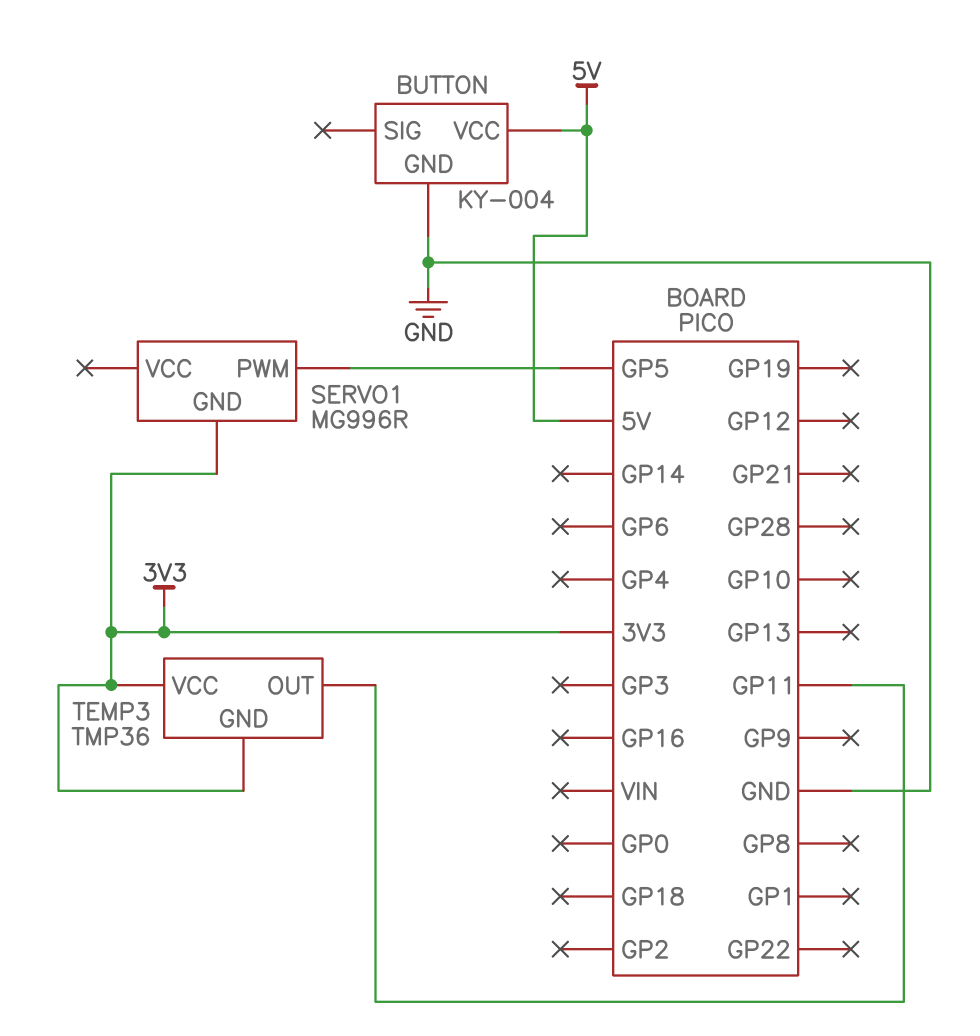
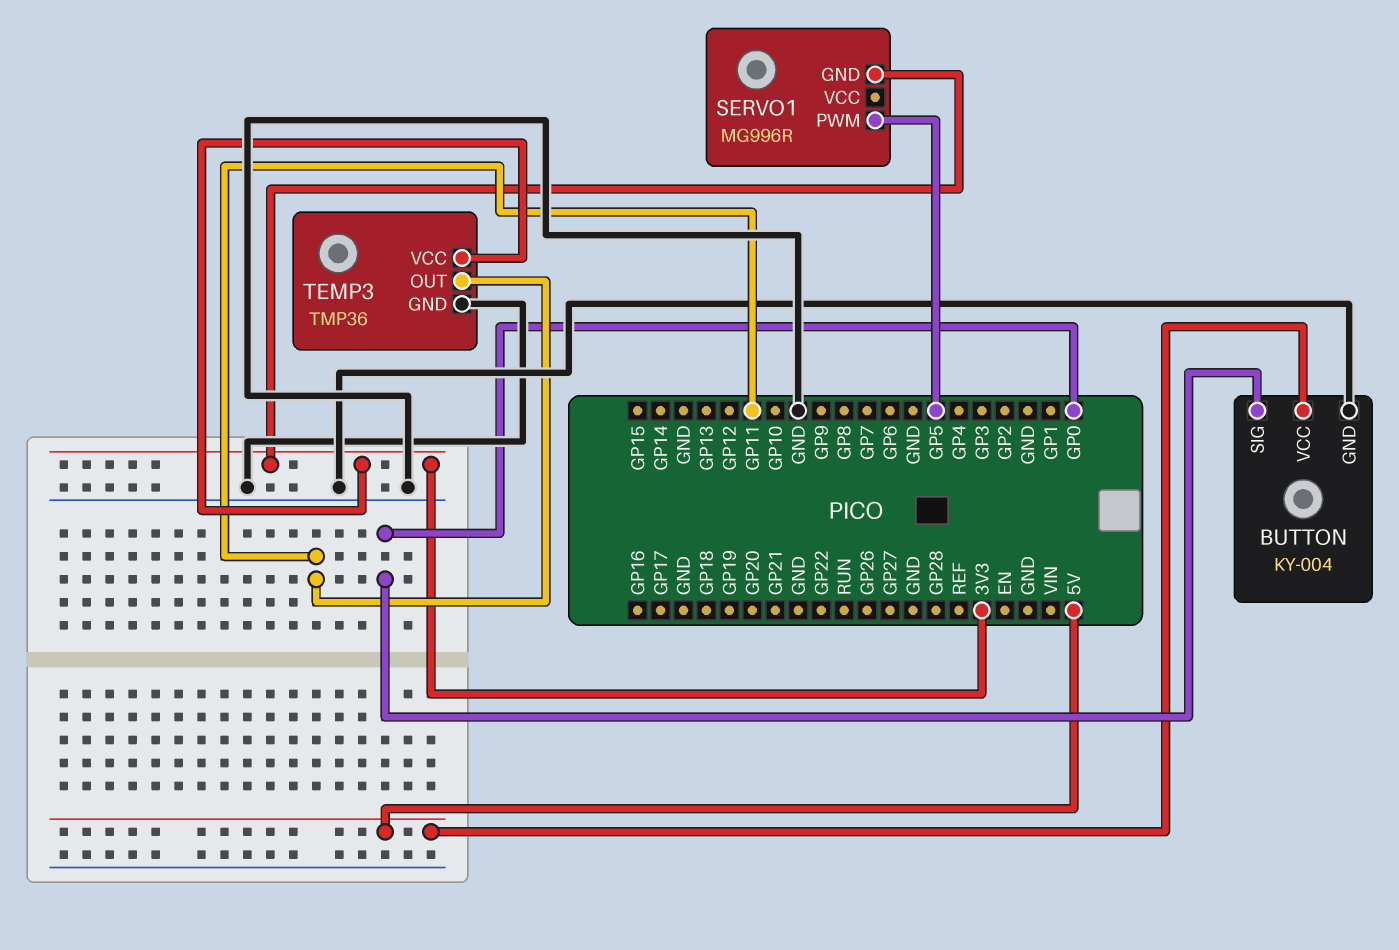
BUTTON pin SIG: none -> GP0
TEMP3 pin GND: 3V3 -> GND

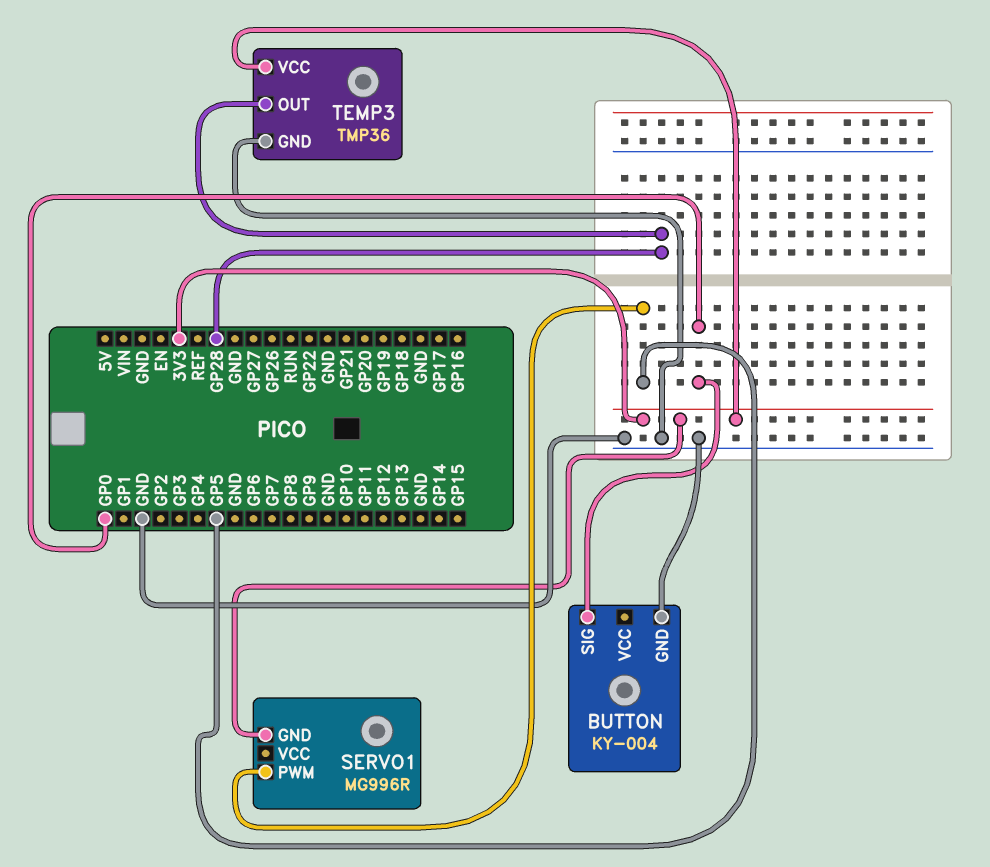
BUTTON pin VCC: 5V -> none
TEMP3 pin OUT: GP11 -> GP28

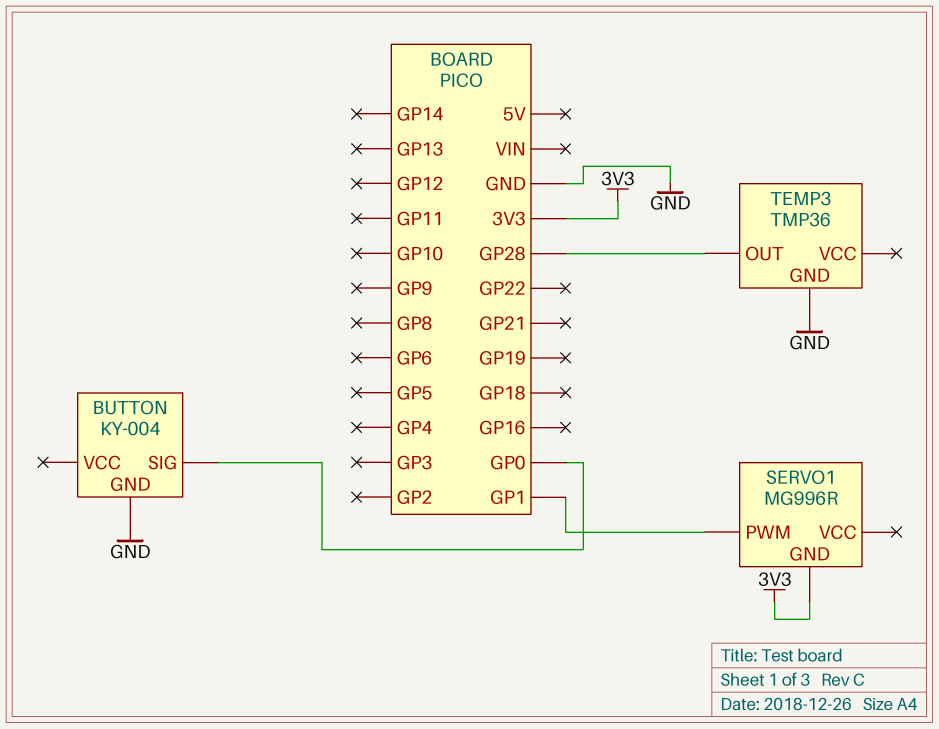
SERVO1 pin PWM: GP5 -> GP1
TEMP3 pin VCC: 3V3 -> none

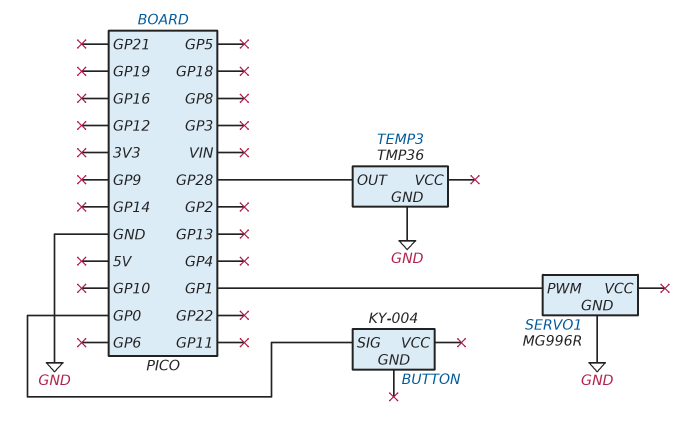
BUTTON pin GND: GND -> none
SERVO1 pin GND: 3V3 -> GND

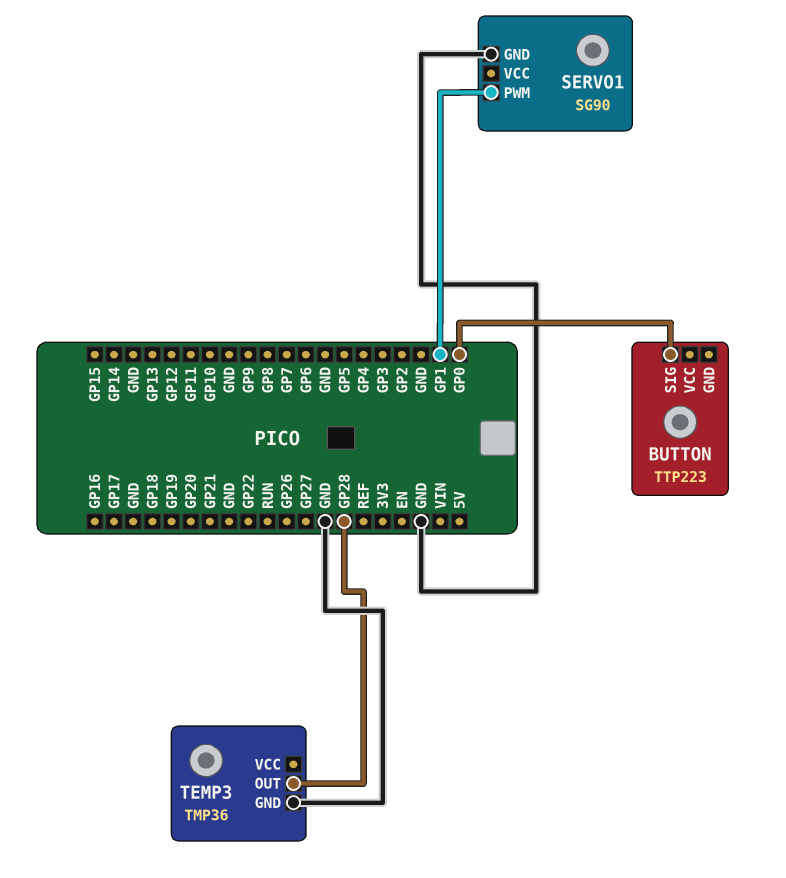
BUTTON: KY-004 -> TTP223
SERVO1: MG996R -> SG90

